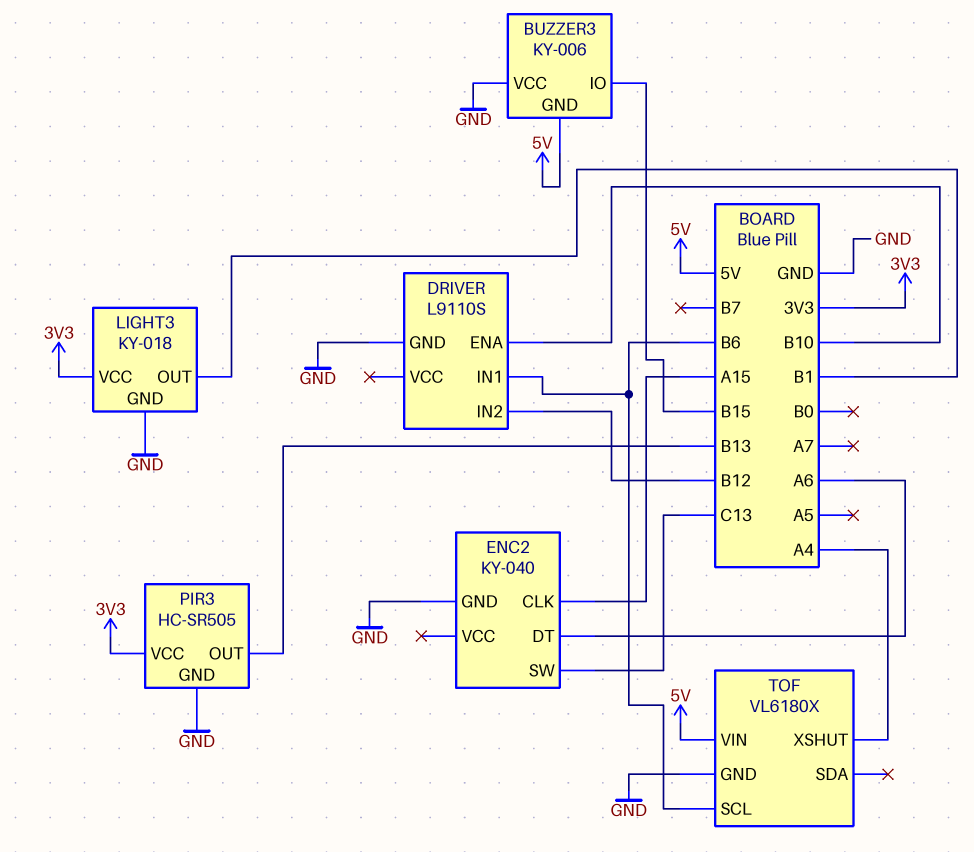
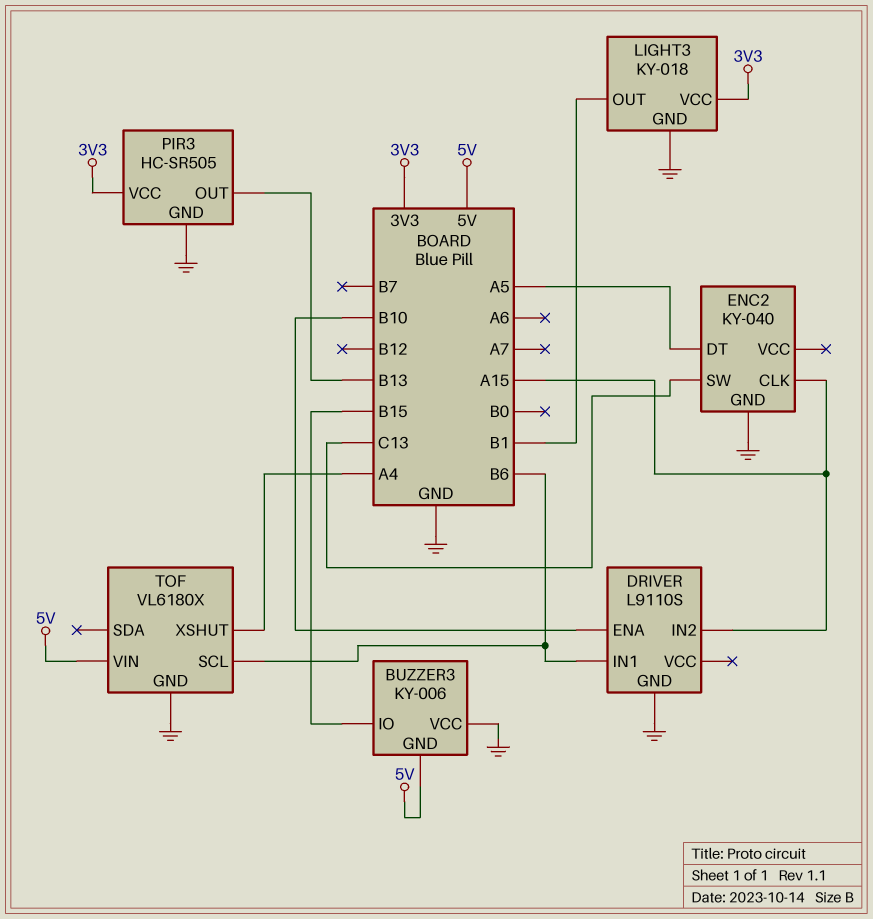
DRIVER pin IN2: B12 -> A15
ENC2 pin DT: A6 -> A5

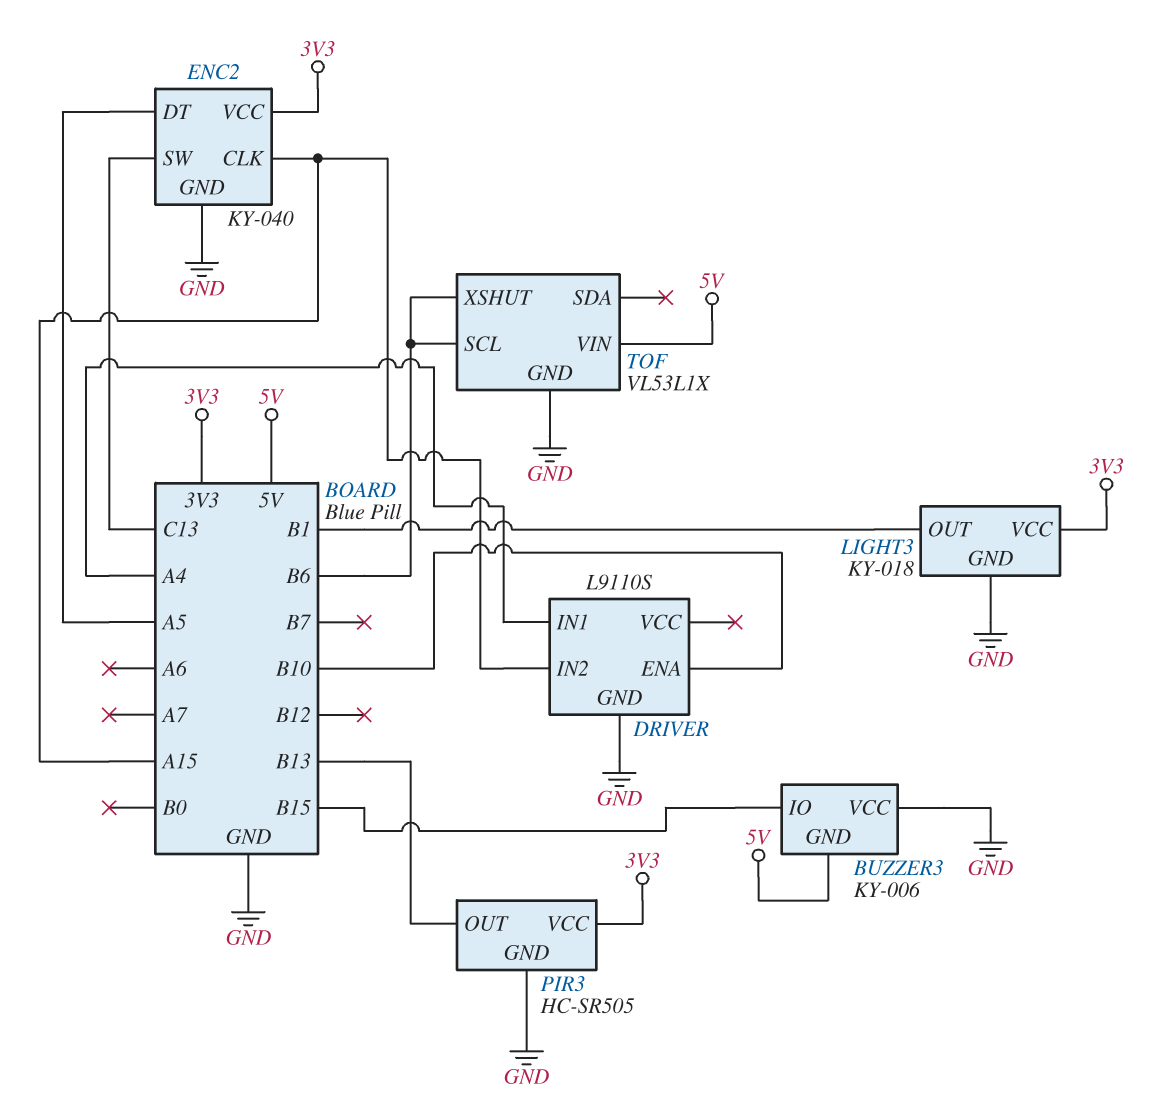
DRIVER pin IN1: B6 -> A4
ENC2 pin VCC: none -> 3V3
TOF: VL6180X -> VL53L1X
TOF pin XSHUT: A4 -> B6

